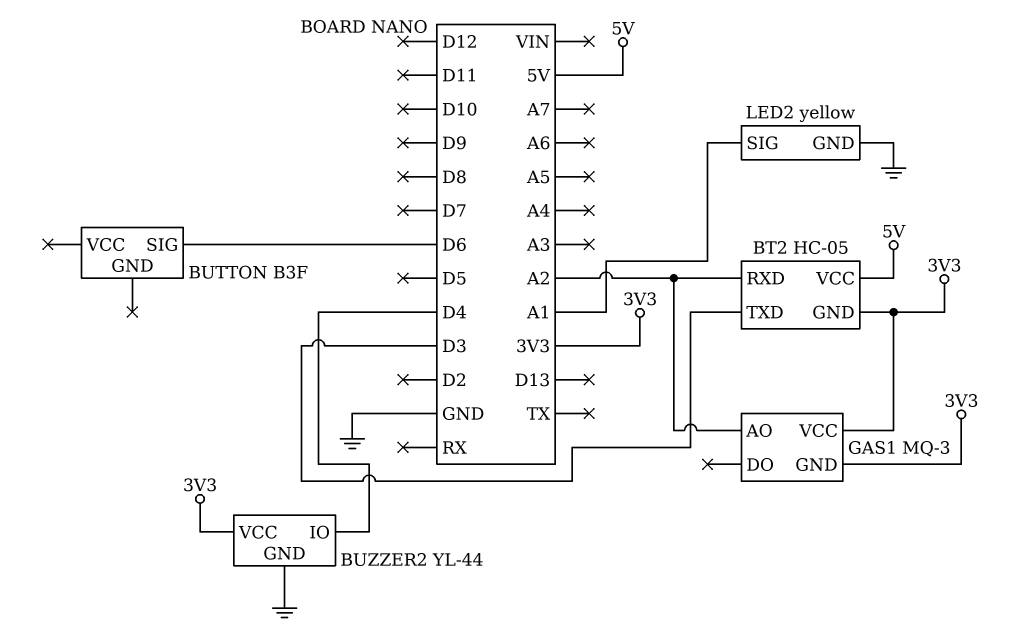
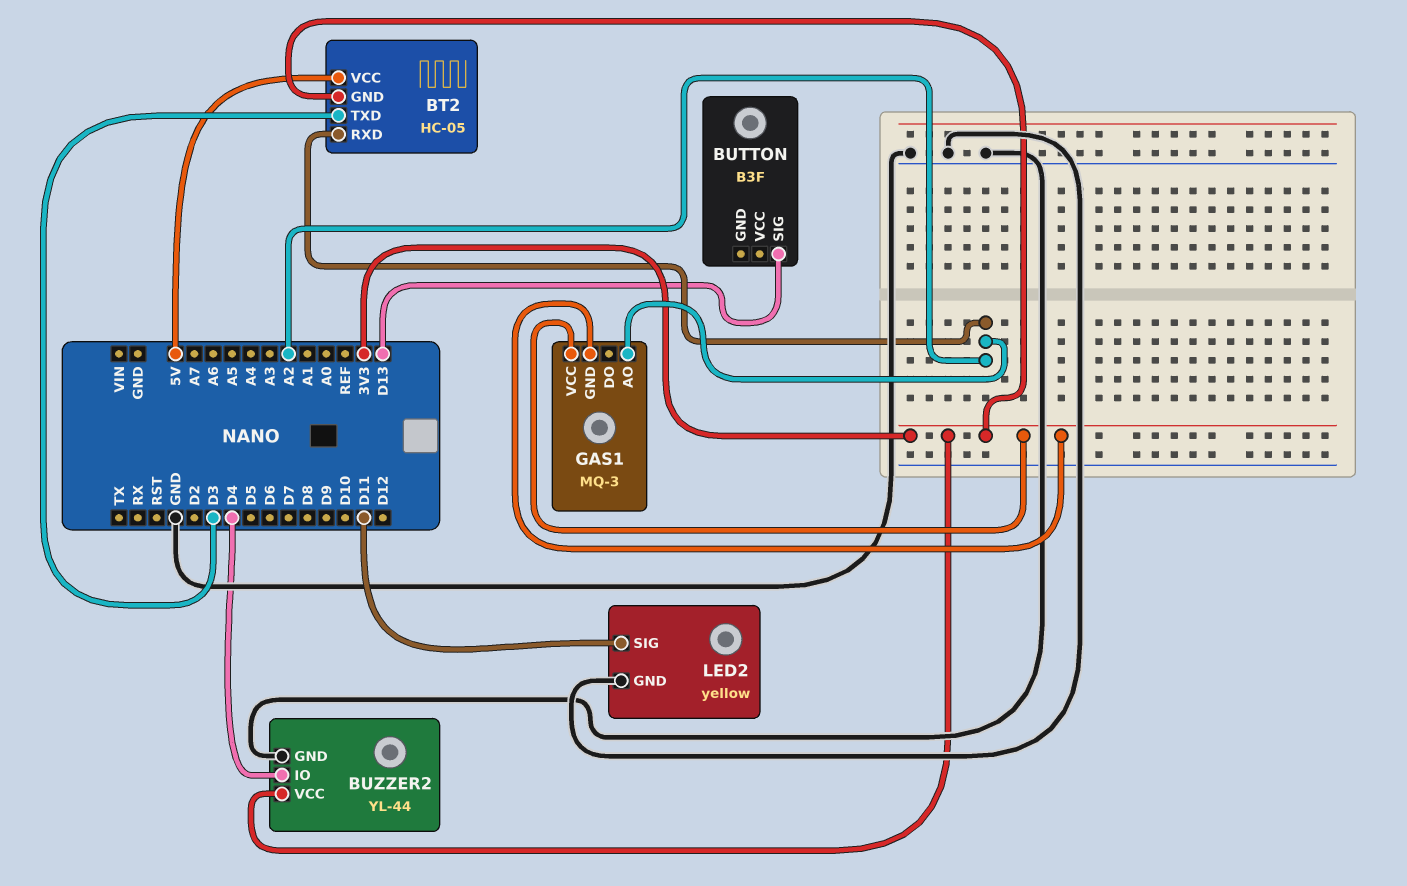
BUTTON pin SIG: D6 -> D13
LED2 pin SIG: A1 -> D11

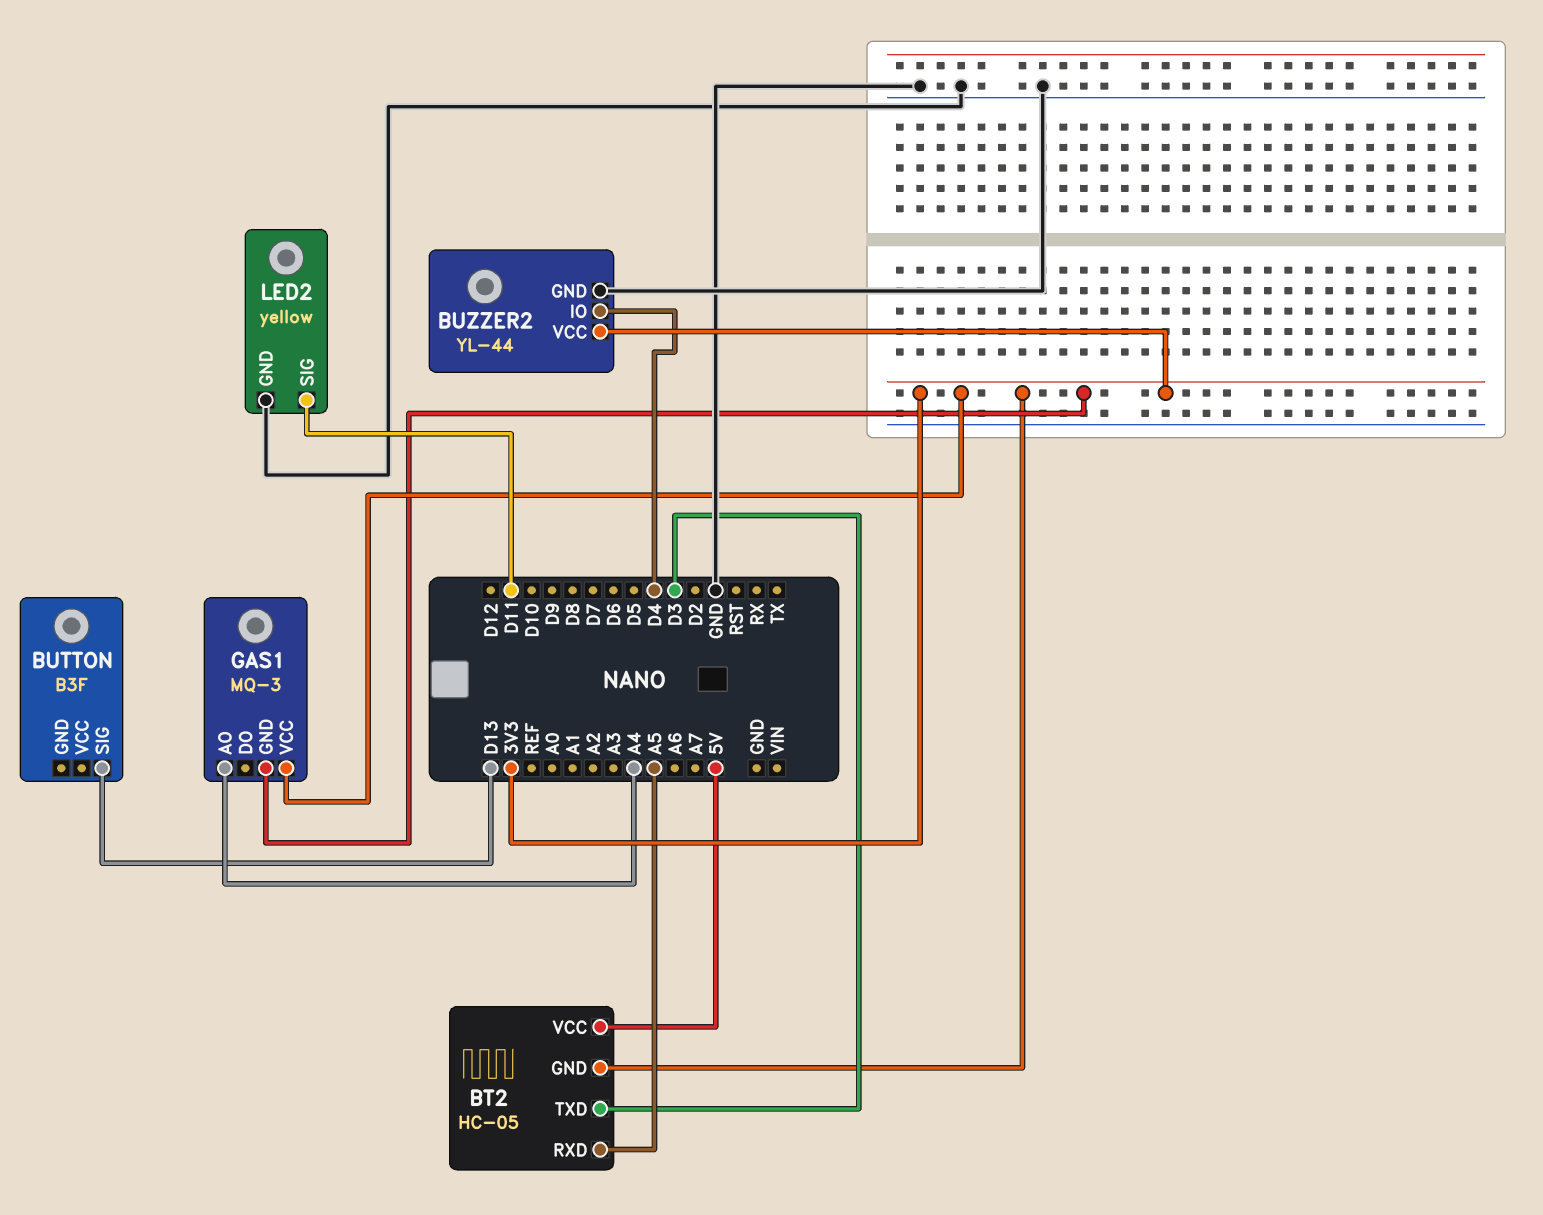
BT2 pin RXD: A2 -> A5
GAS1 pin AO: A2 -> A4

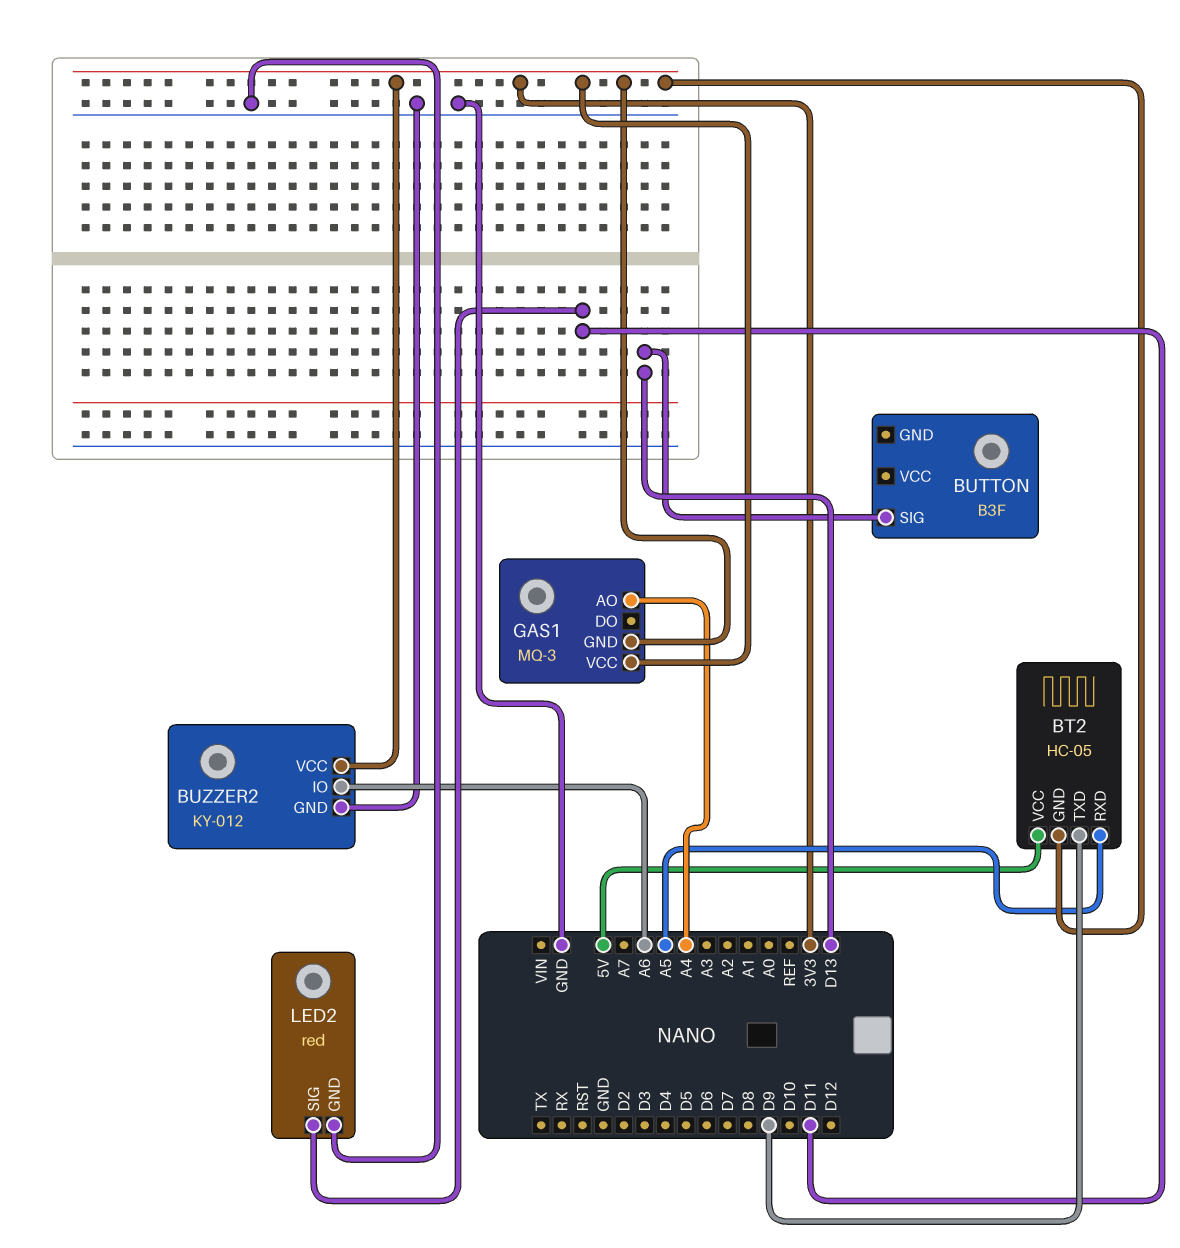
BT2 pin TXD: D3 -> D9
BUZZER2: YL-44 -> KY-012
BUZZER2 pin IO: D4 -> A6
LED2: yellow -> red

